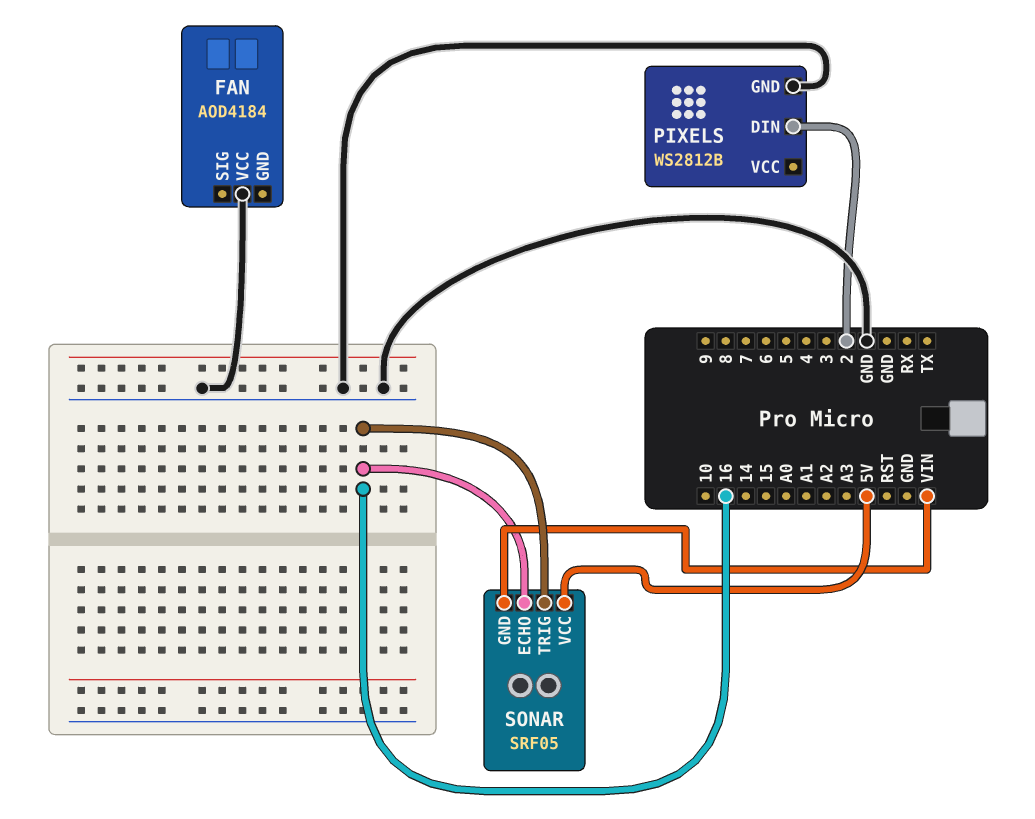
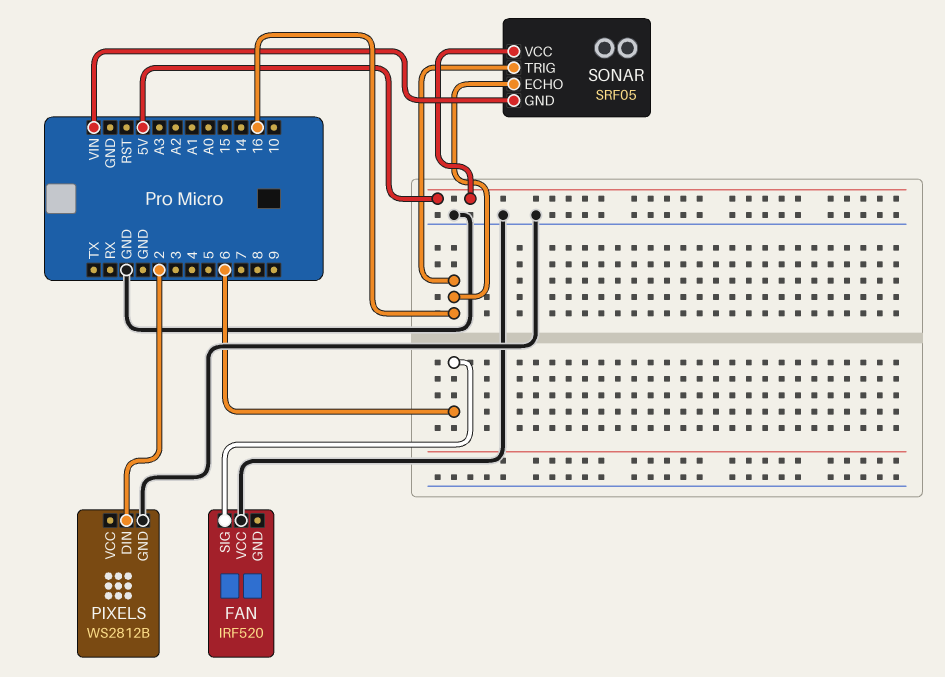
FAN: AOD4184 -> IRF520
FAN pin SIG: none -> 6

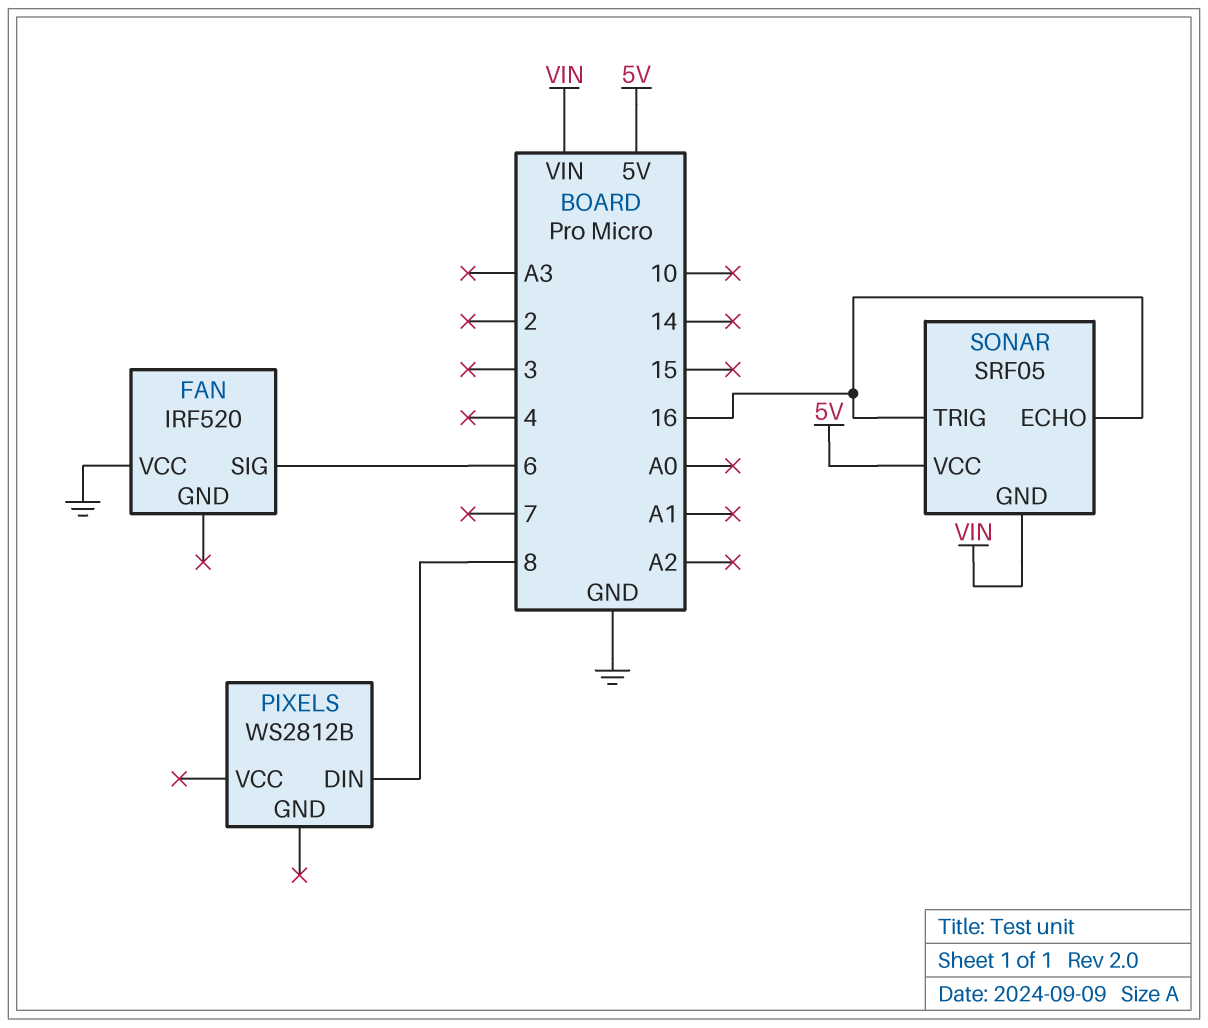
PIXELS pin DIN: 2 -> 8
PIXELS pin GND: GND -> none

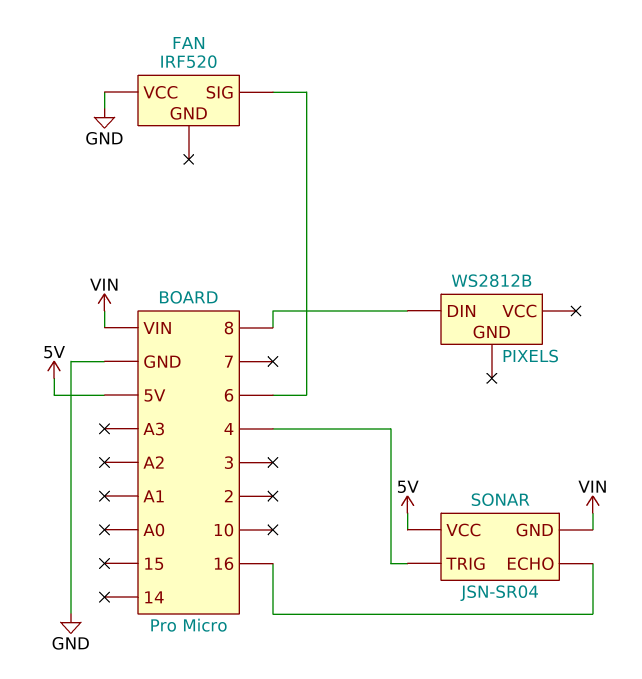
SONAR: SRF05 -> JSN-SR04
SONAR pin TRIG: 16 -> 4

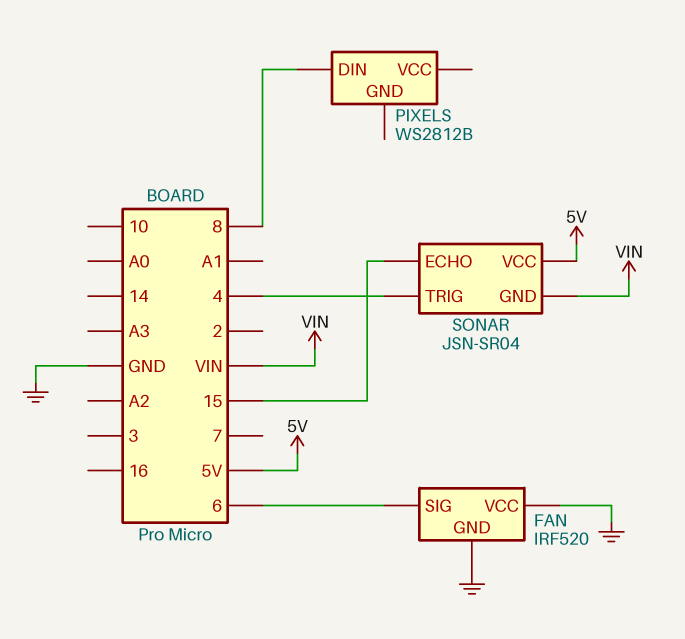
FAN pin GND: none -> GND
SONAR pin ECHO: 16 -> 15

